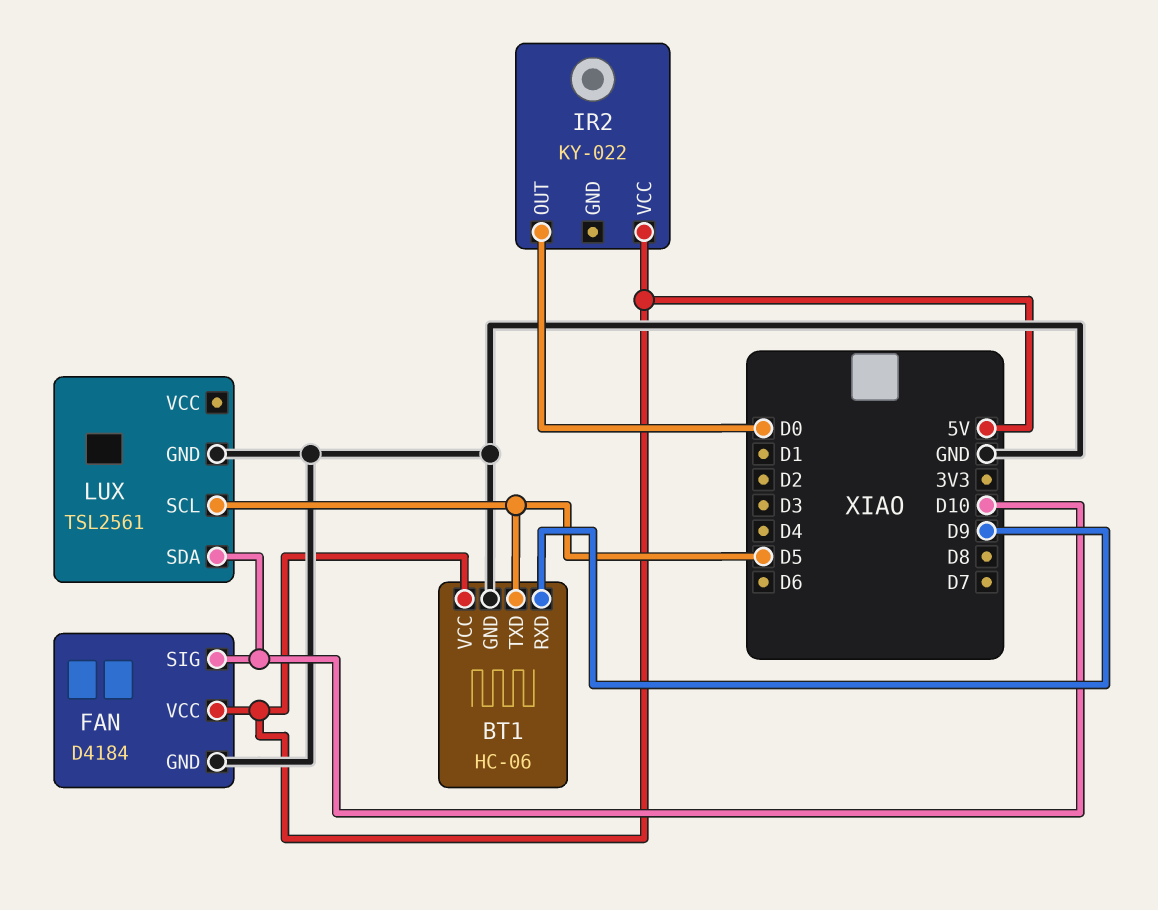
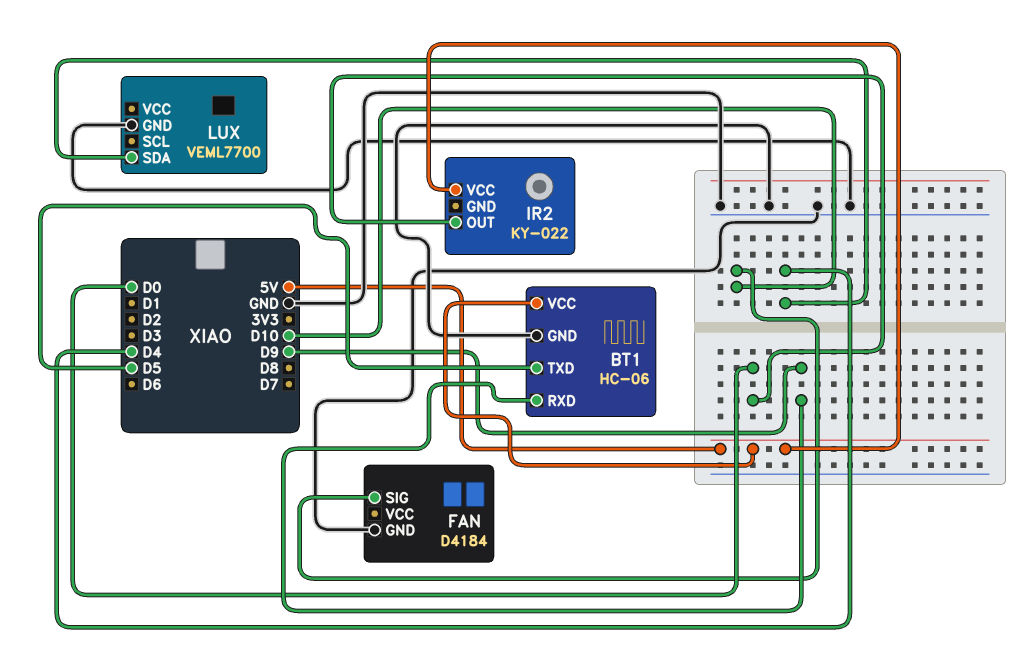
FAN pin VCC: 5V -> none
LUX: TSL2561 -> VEML7700
LUX pin SCL: D5 -> none
LUX pin SDA: D10 -> D4

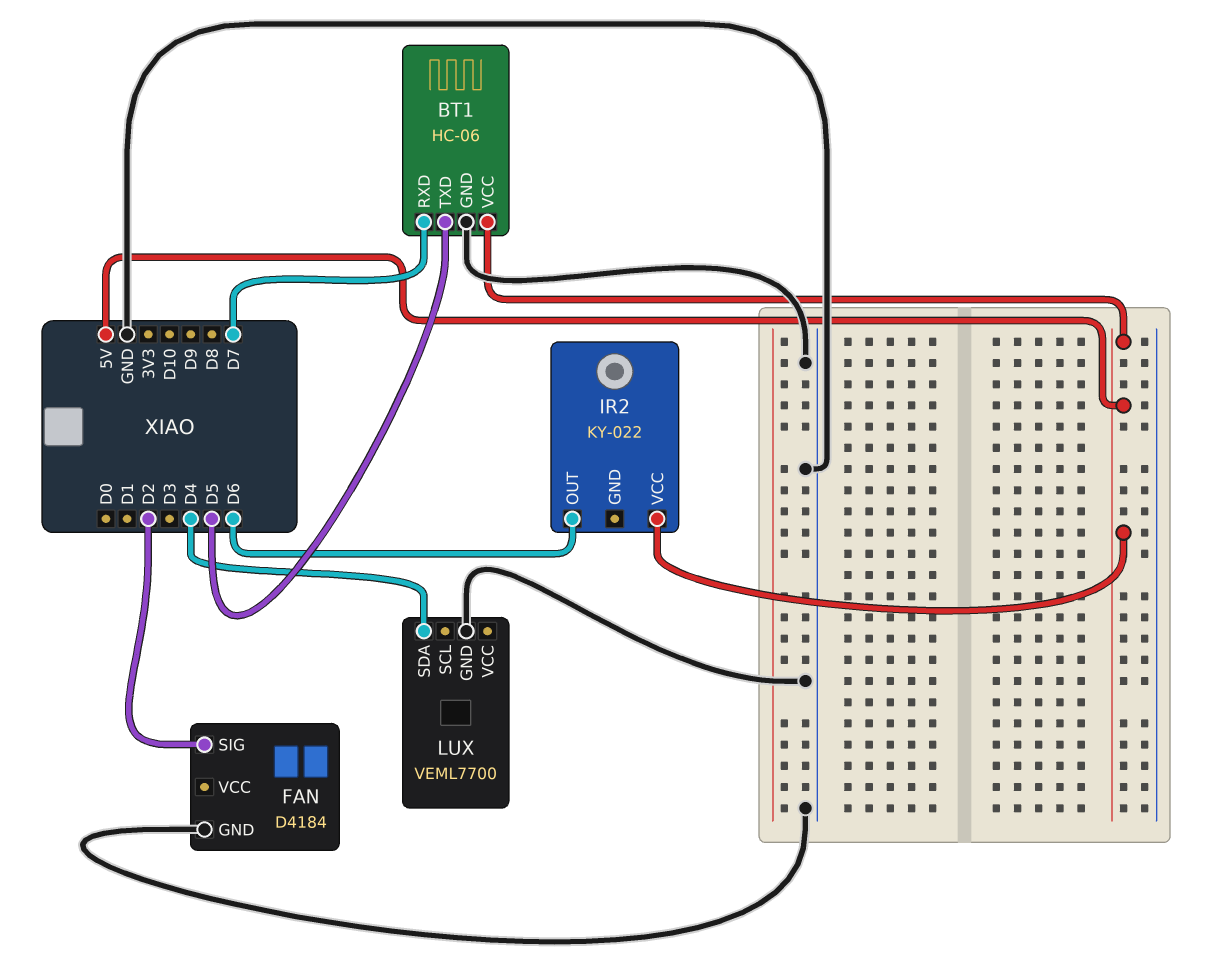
BT1 pin RXD: D9 -> D7
FAN pin SIG: D10 -> D2
IR2 pin OUT: D0 -> D6

